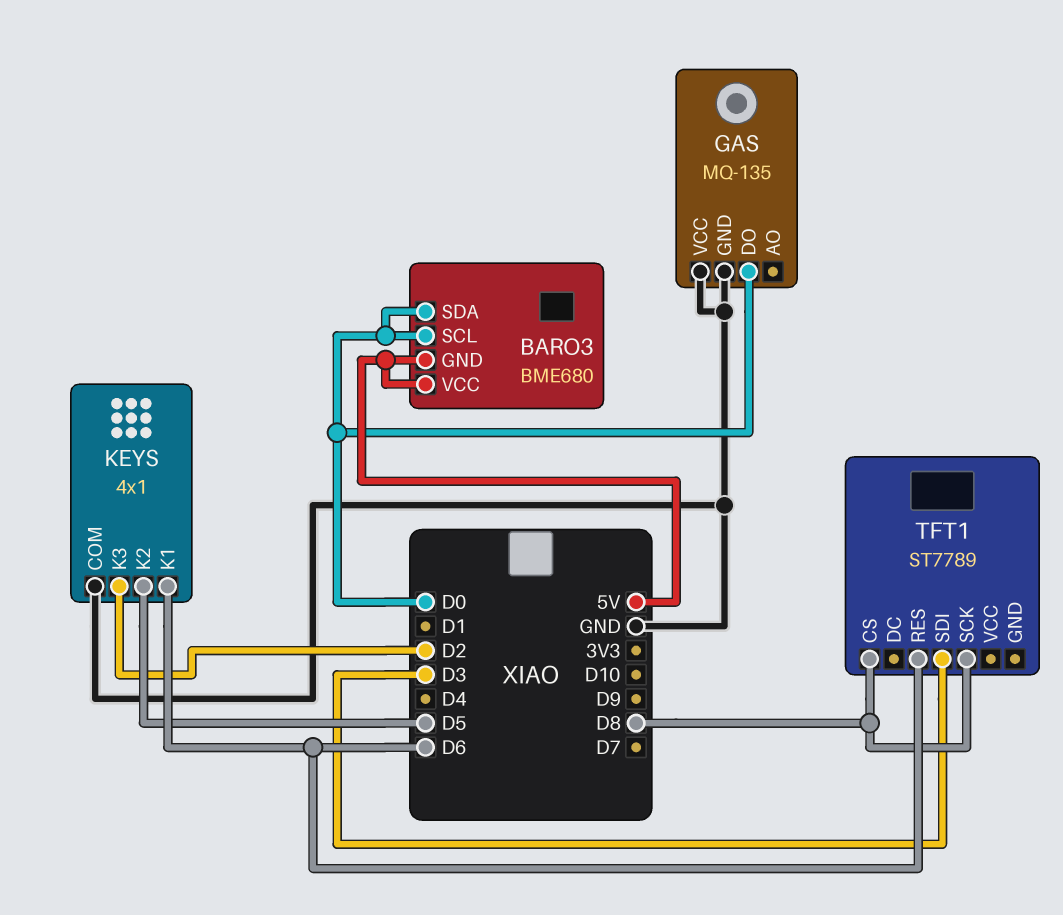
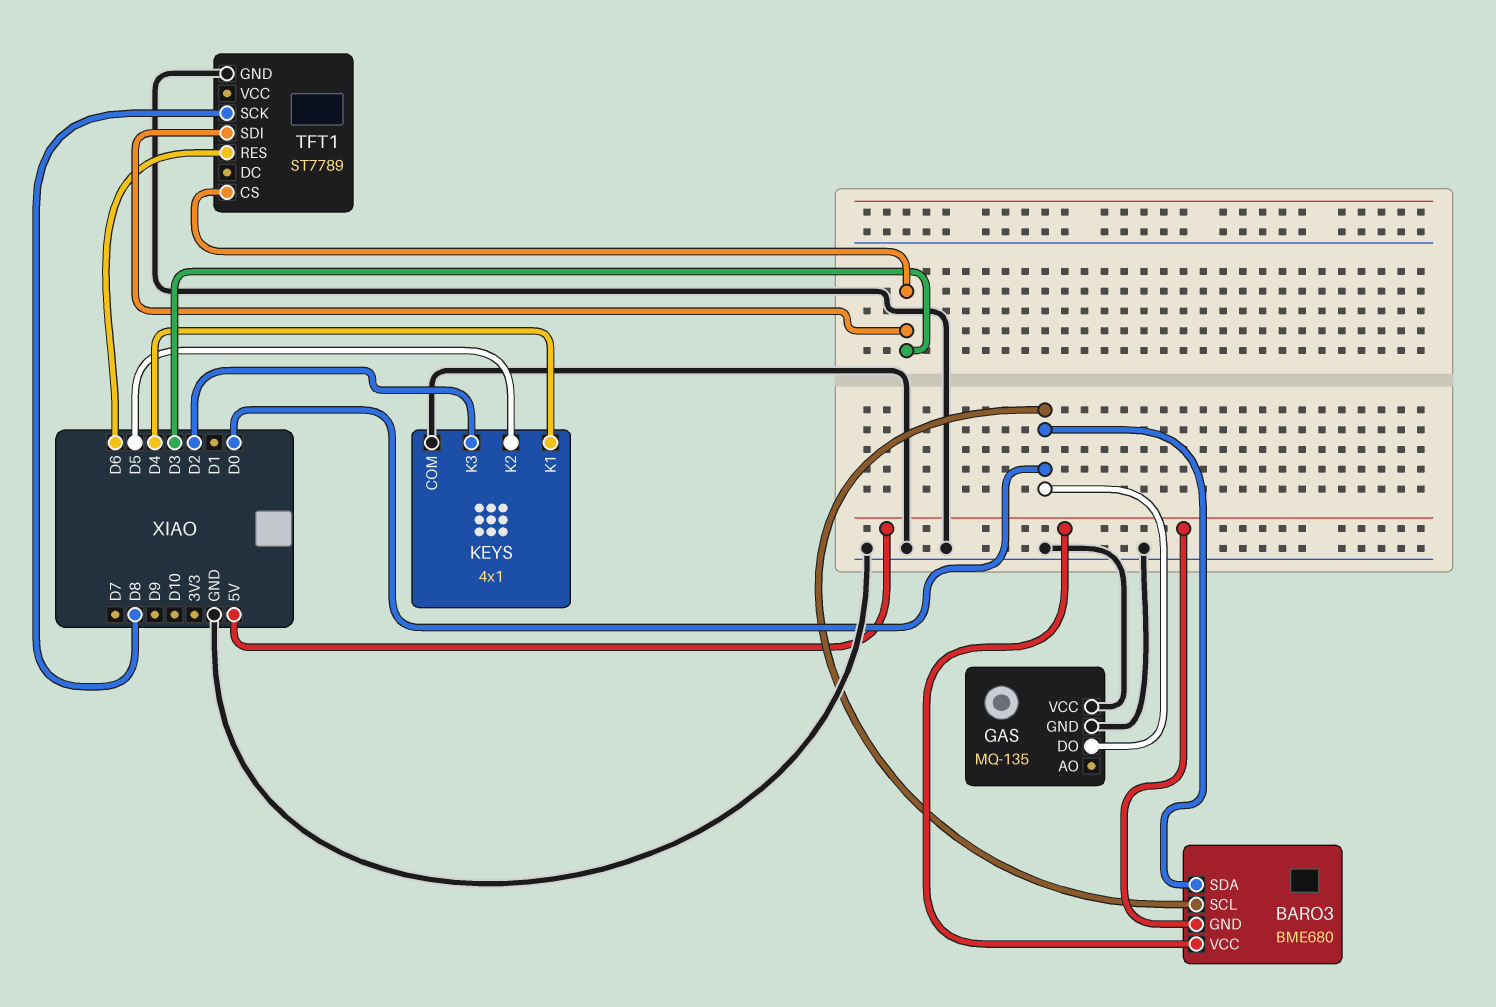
KEYS pin K1: D6 -> D4
TFT1 pin CS: D8 -> D3
TFT1 pin GND: none -> GND

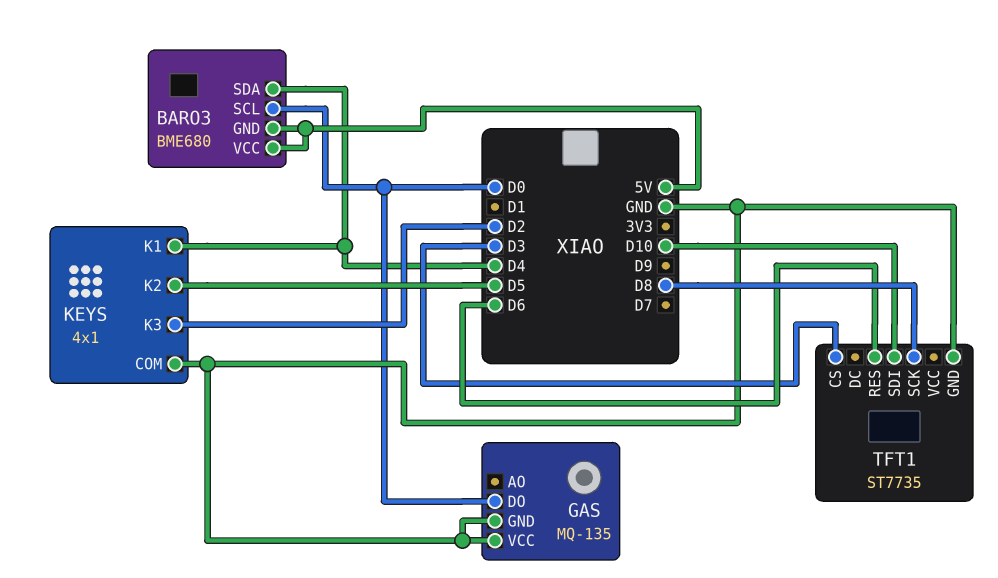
BARO3 pin SDA: D0 -> D4
TFT1: ST7789 -> ST7735
TFT1 pin SDI: D3 -> D10

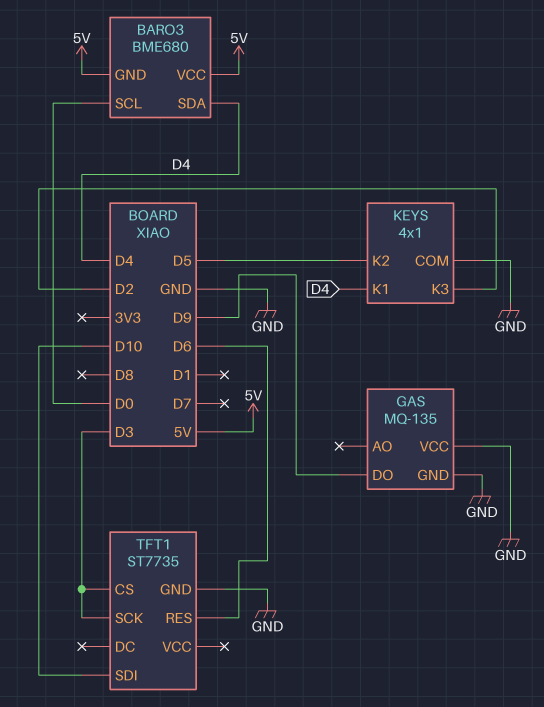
GAS pin DO: D0 -> D9
TFT1 pin SCK: D8 -> D3

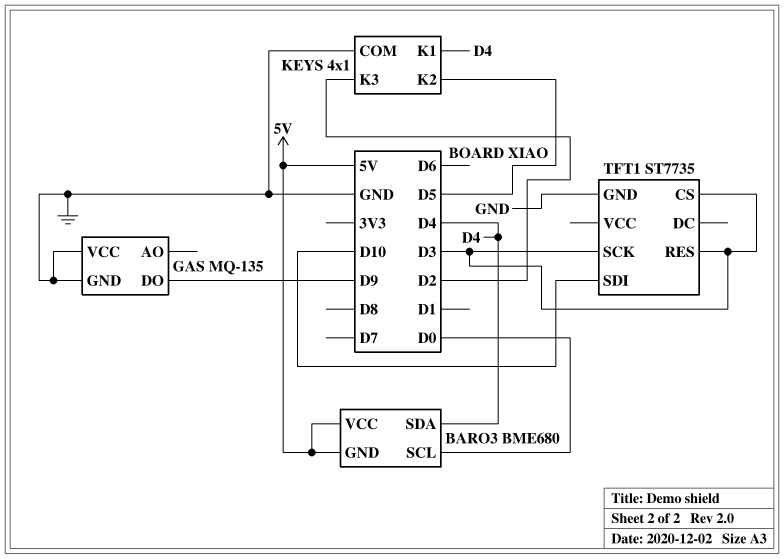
TFT1 pin RES: D6 -> D3

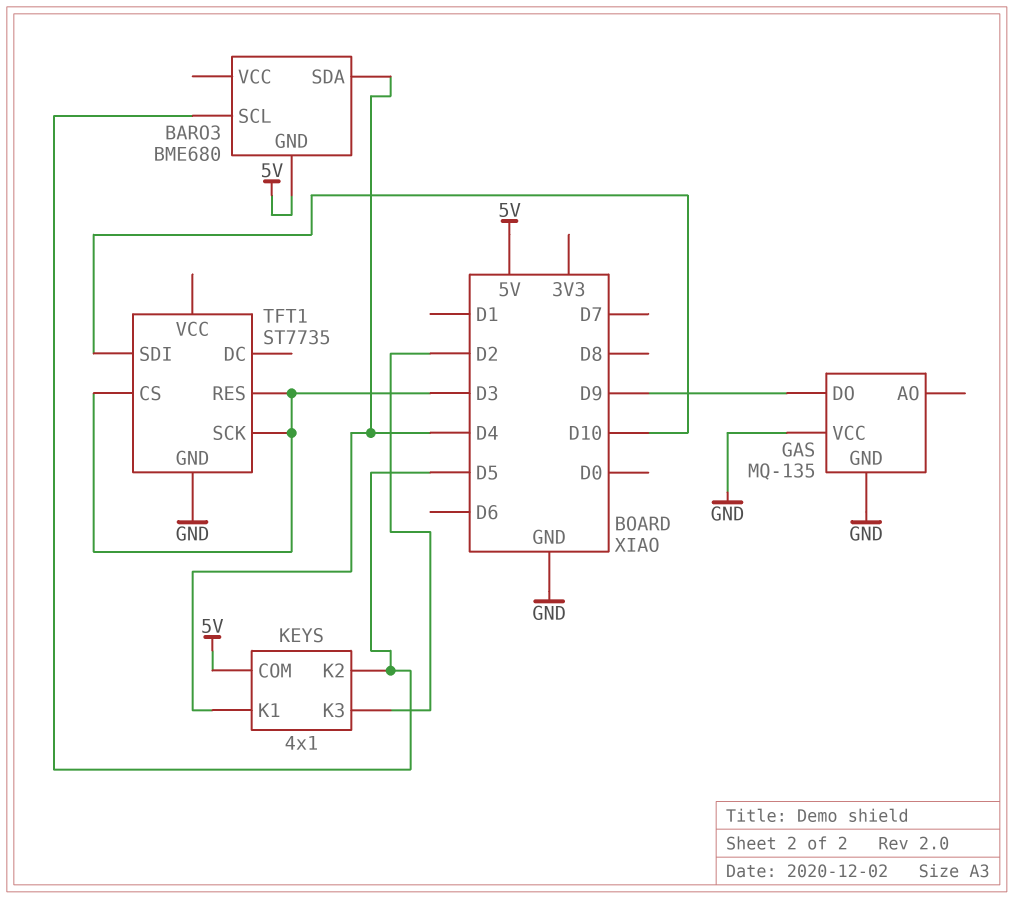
BARO3 pin SCL: D0 -> D5
BARO3 pin VCC: 5V -> none
KEYS pin COM: GND -> 5V

